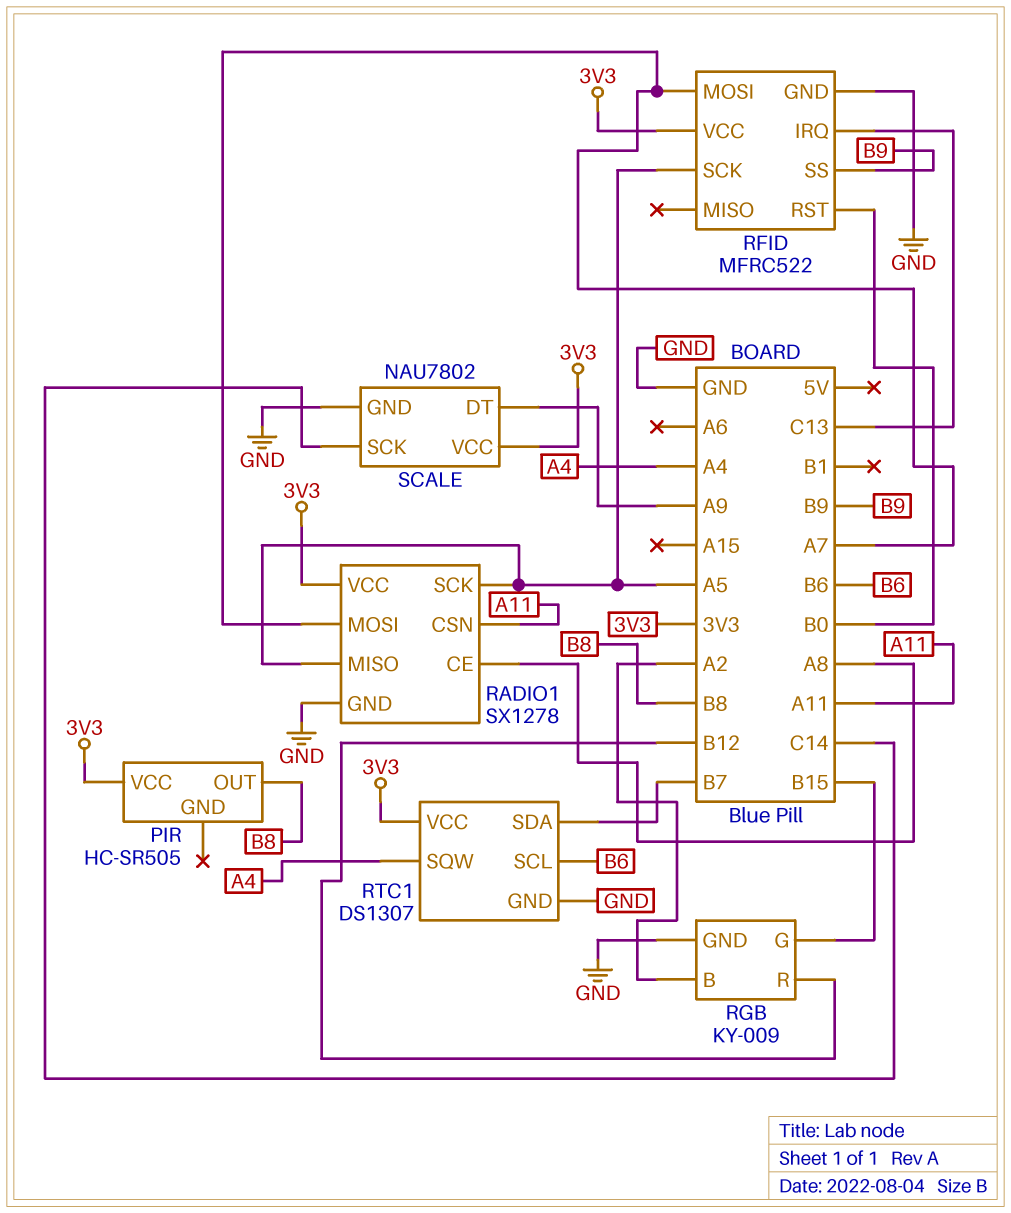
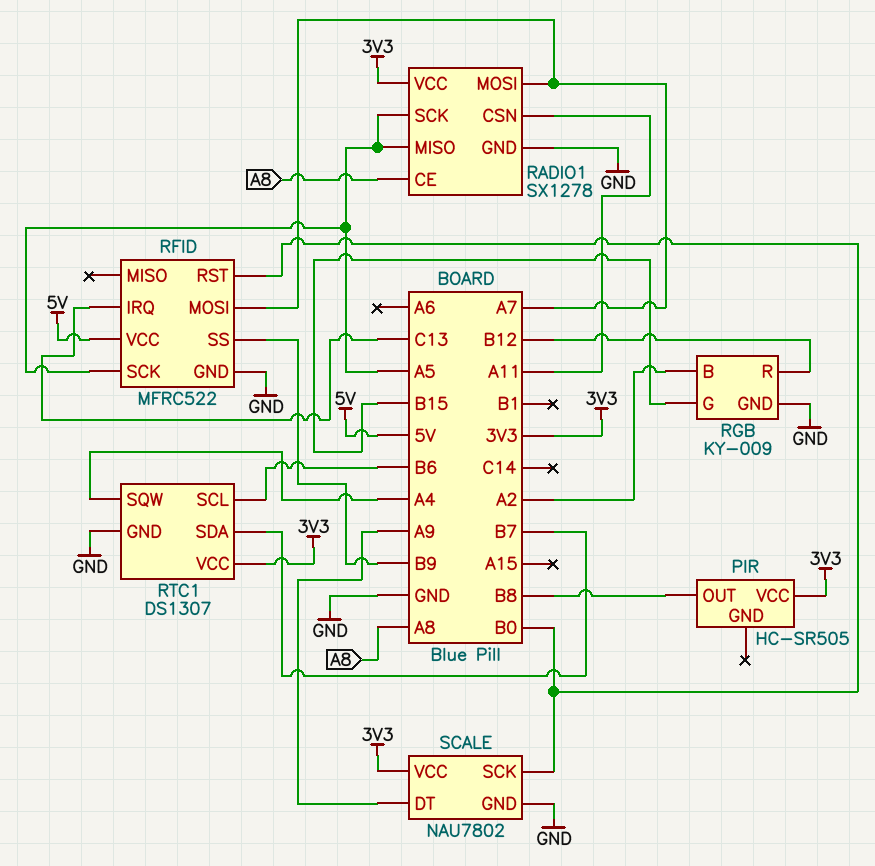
RFID pin VCC: 3V3 -> 5V
SCALE pin SCK: C14 -> B0

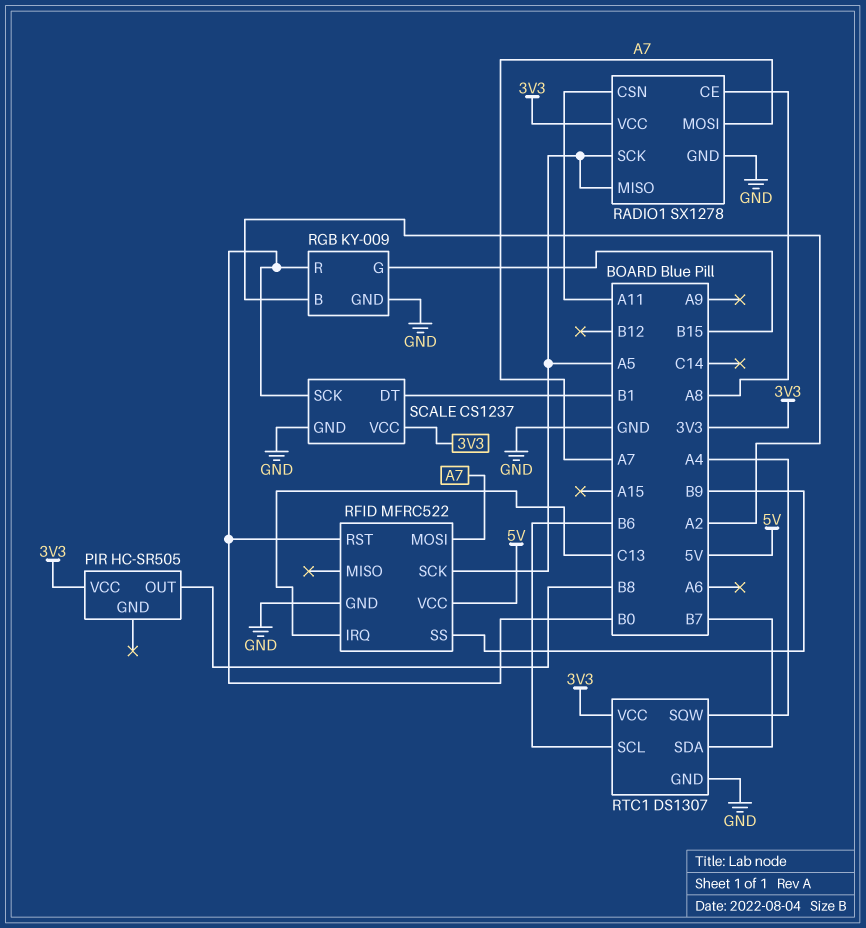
RGB pin R: B12 -> B0
SCALE: NAU7802 -> CS1237
SCALE pin DT: A9 -> B1

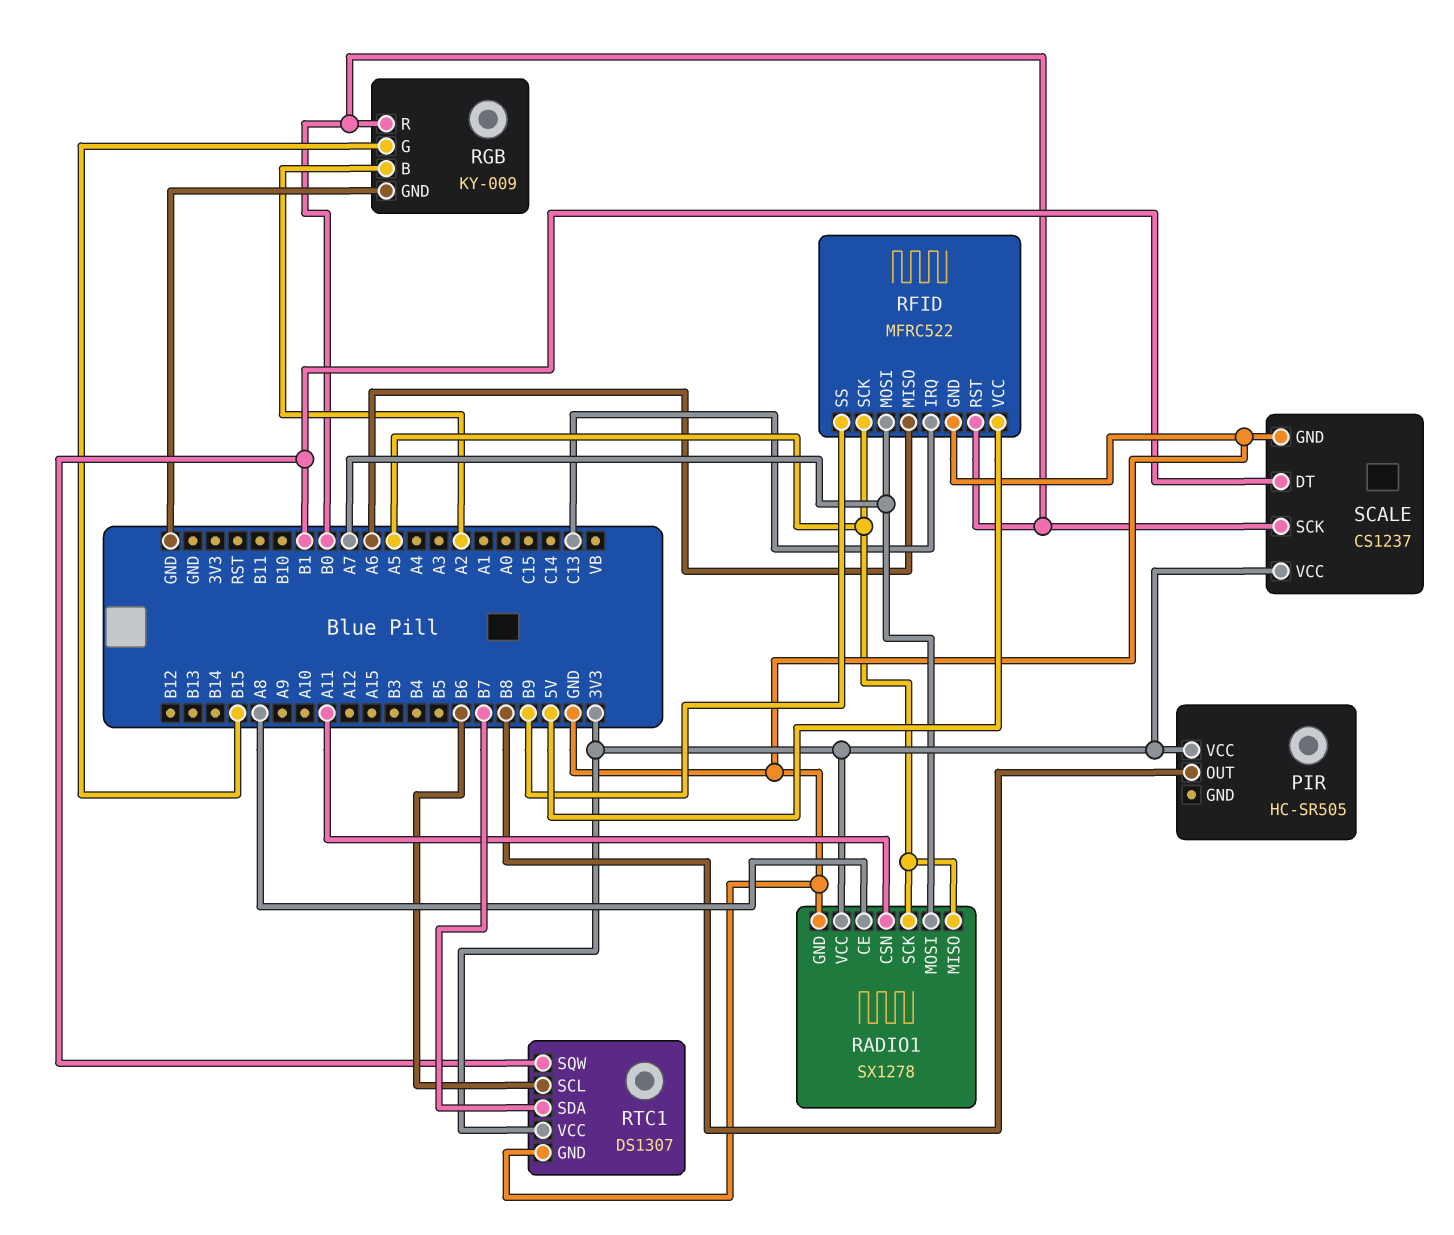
RFID pin MISO: none -> A6
RTC1 pin SQW: A4 -> B1

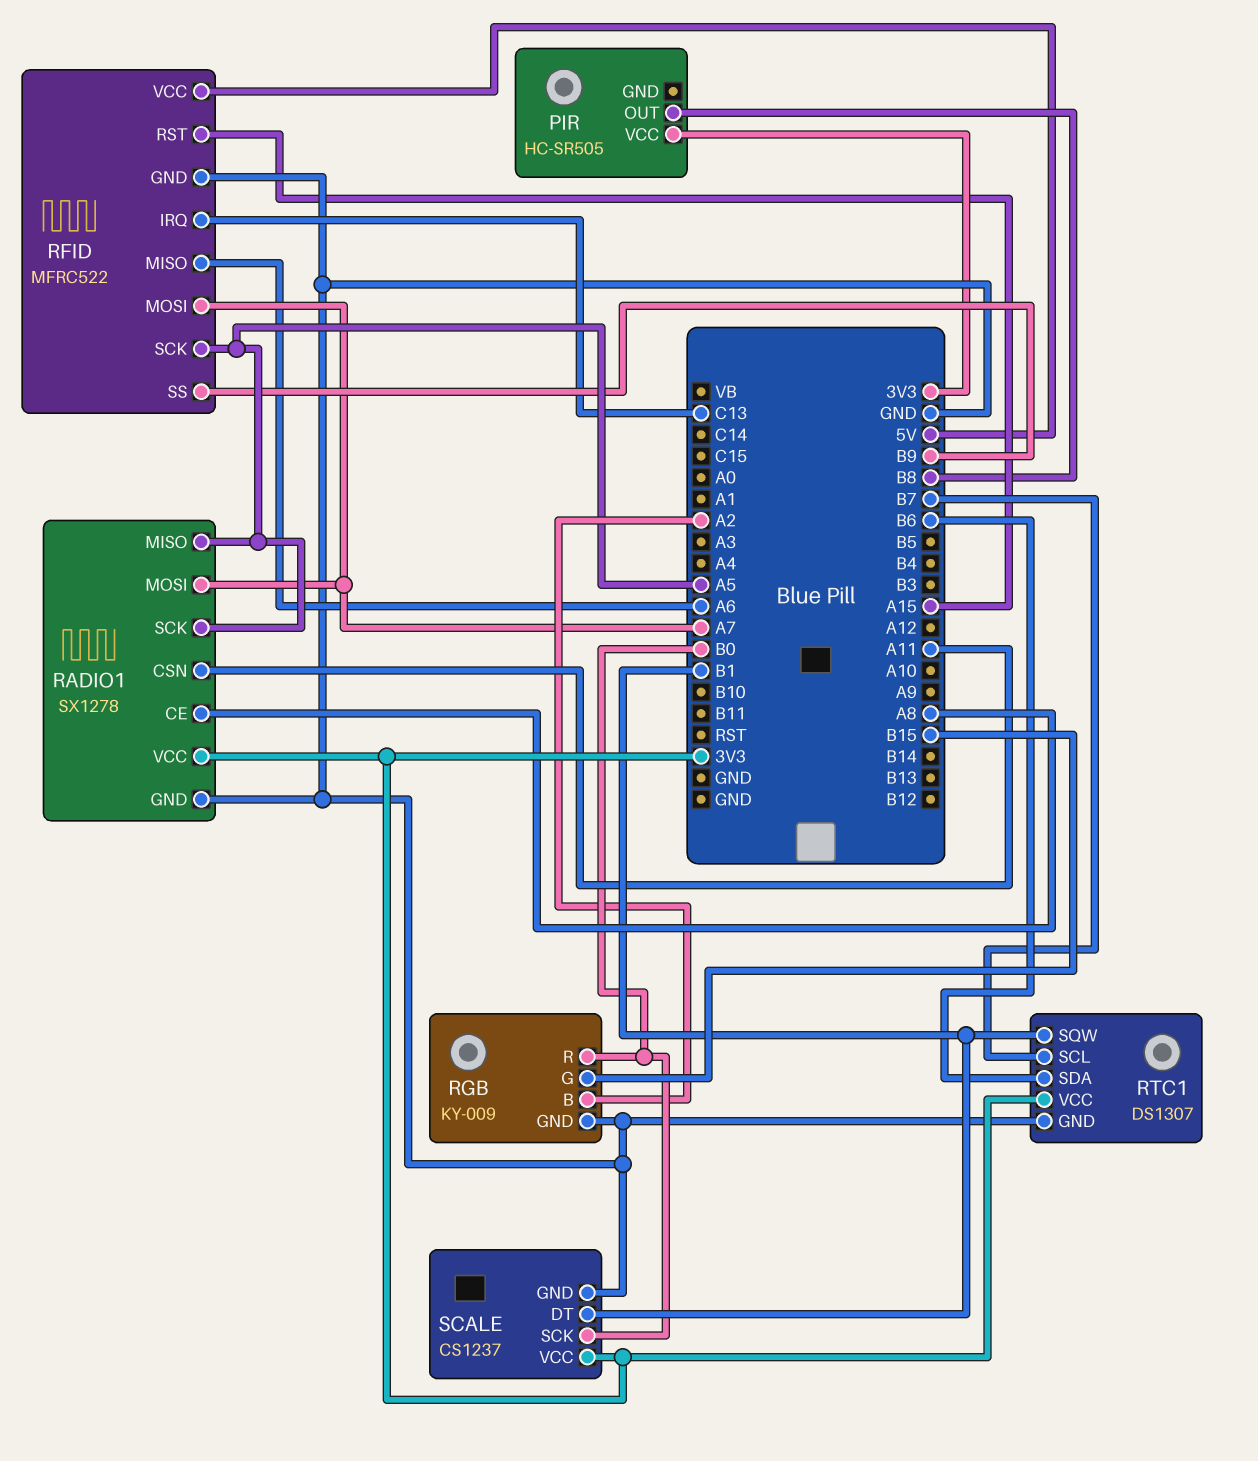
RFID pin RST: B0 -> A15
RTC1 pin SCL: B6 -> B7
RTC1 pin SDA: B7 -> B6

